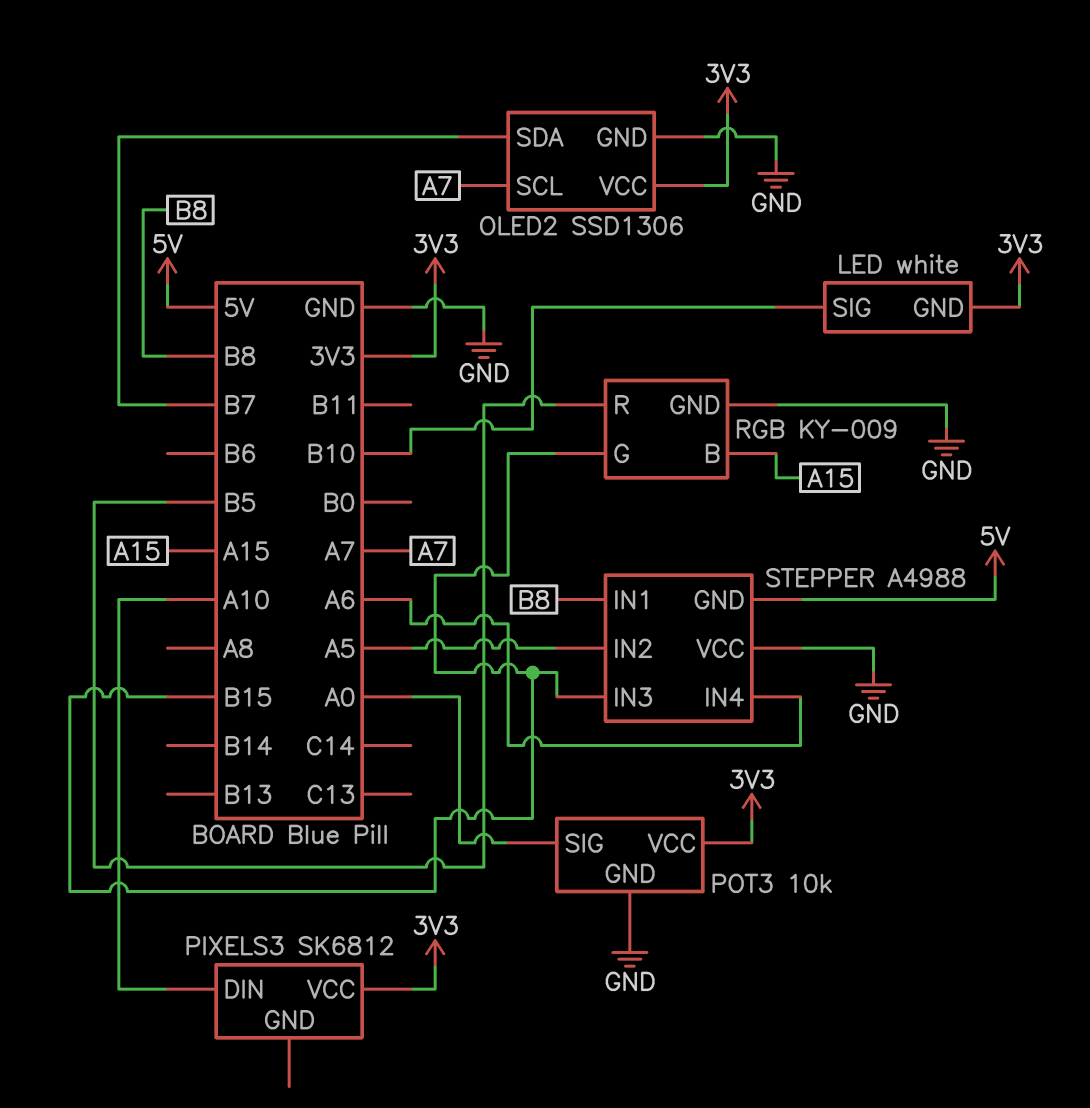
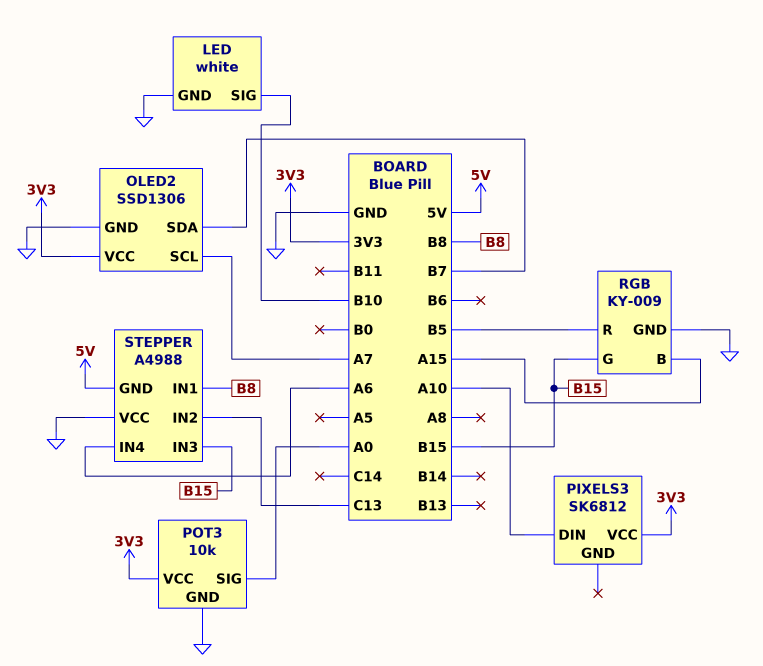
LED pin GND: 3V3 -> GND
STEPPER pin IN2: A5 -> C13

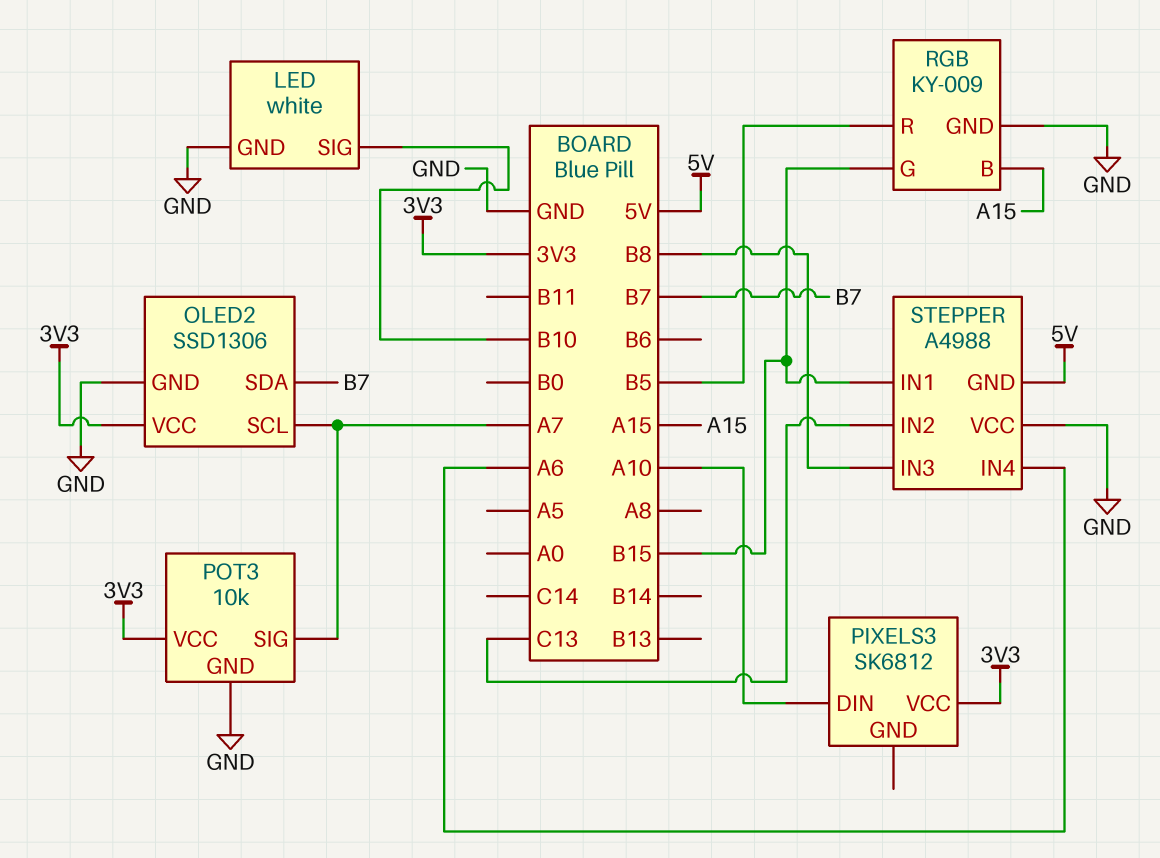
POT3 pin SIG: A0 -> A7
STEPPER pin IN1: B8 -> B15
STEPPER pin IN3: B15 -> B8

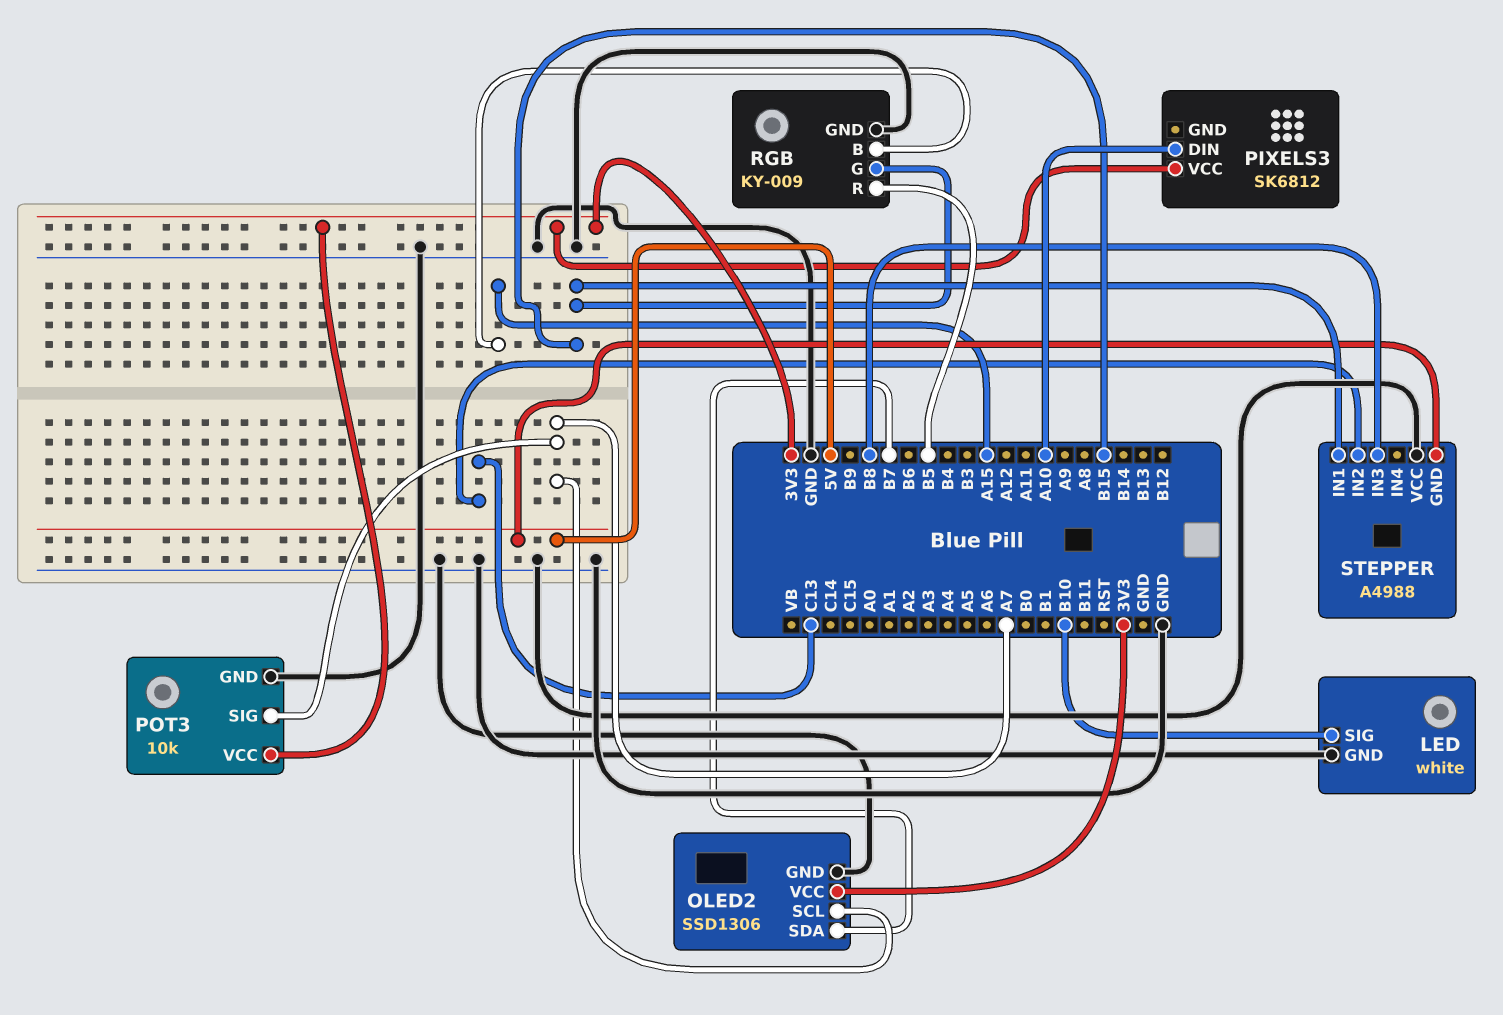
STEPPER pin IN4: A6 -> none

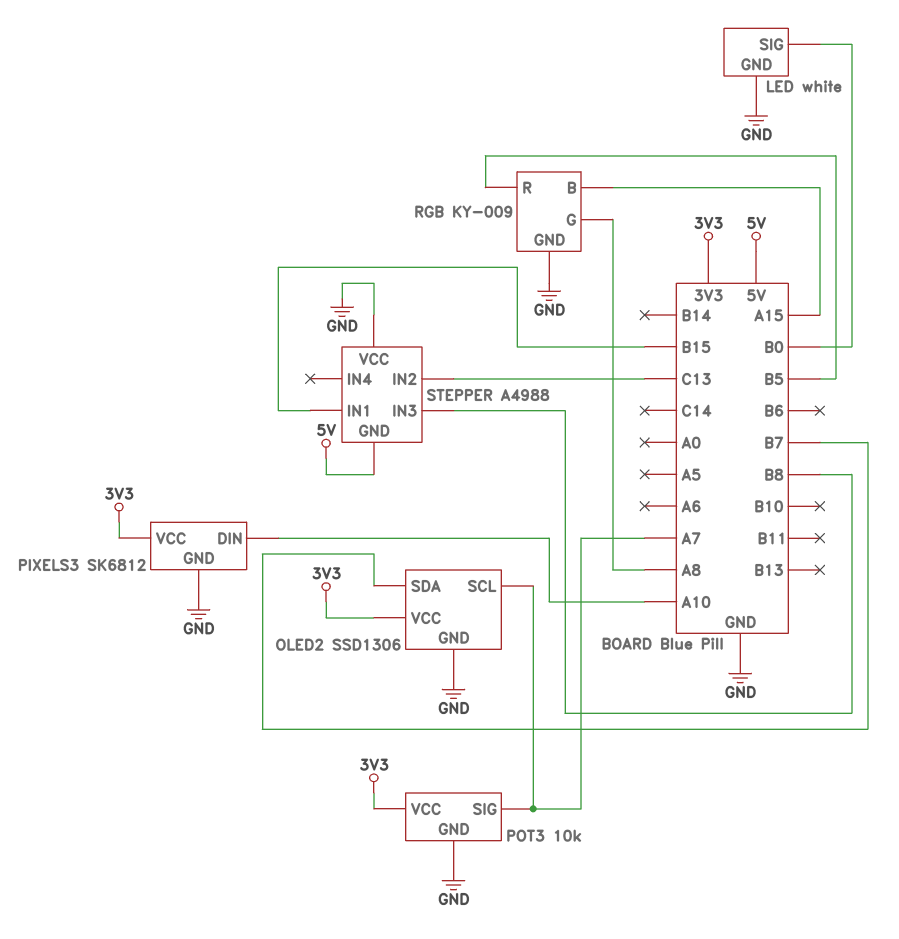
LED pin SIG: B10 -> B0
PIXELS3 pin GND: none -> GND
RGB pin G: B15 -> A8

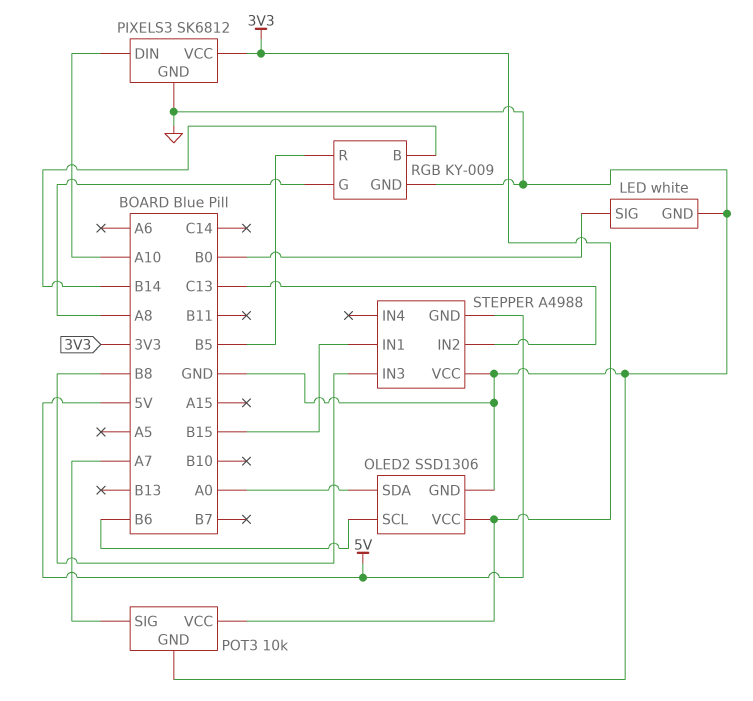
OLED2 pin SCL: A7 -> B6
OLED2 pin SDA: B7 -> A0
RGB pin B: A15 -> B14

